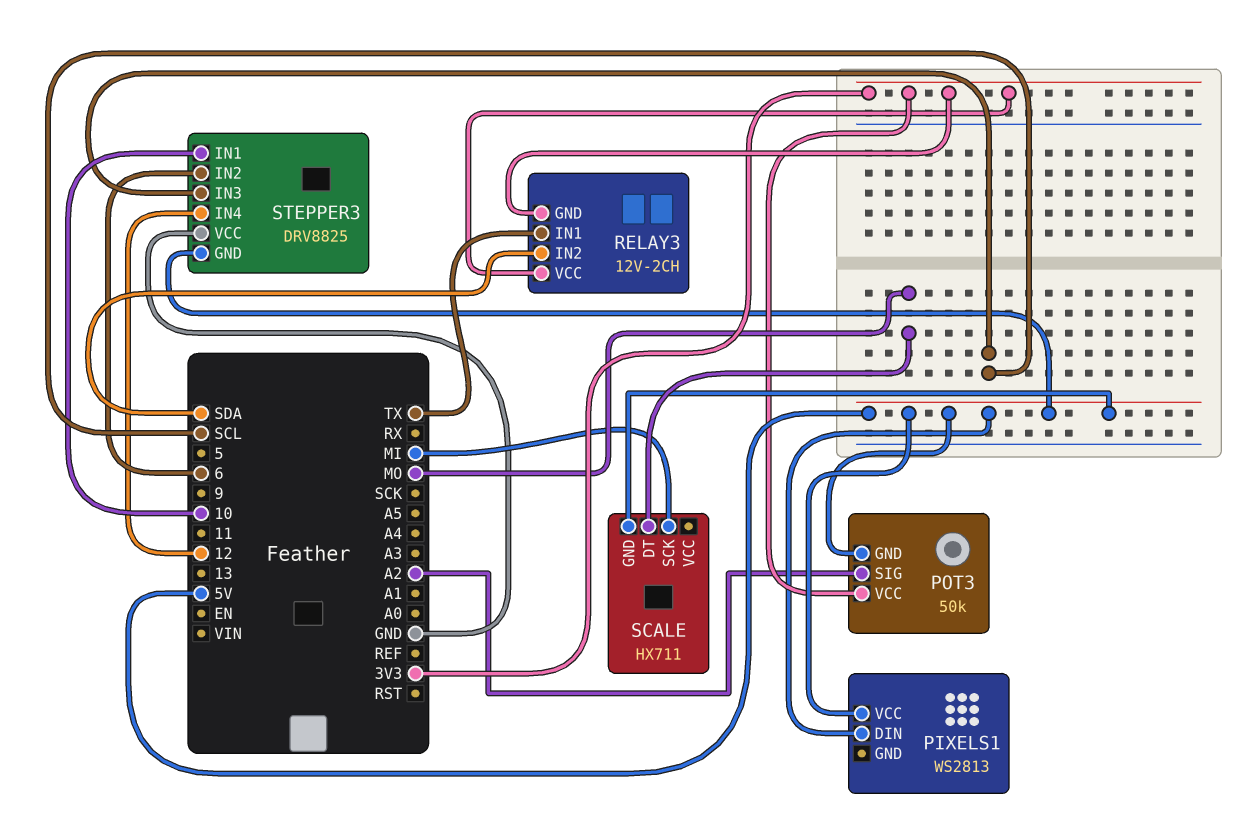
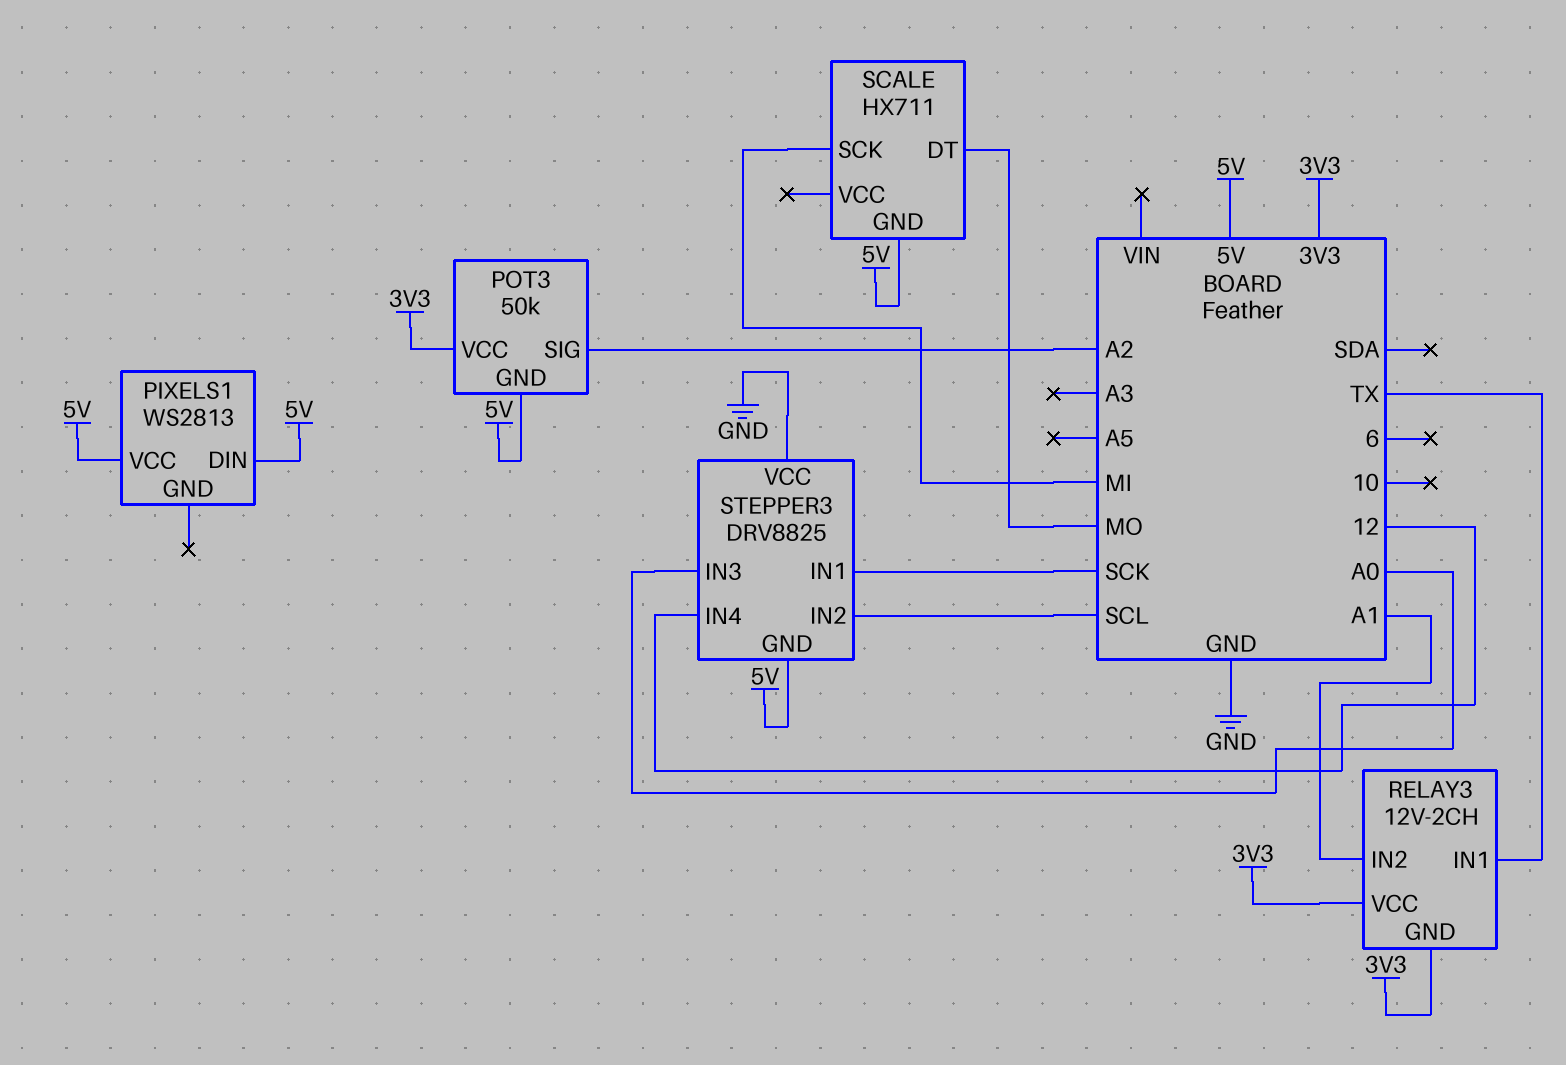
RELAY3 pin IN2: SDA -> A1
STEPPER3 pin IN1: 10 -> SCK
STEPPER3 pin IN2: 6 -> SCL
STEPPER3 pin IN3: SCL -> A0

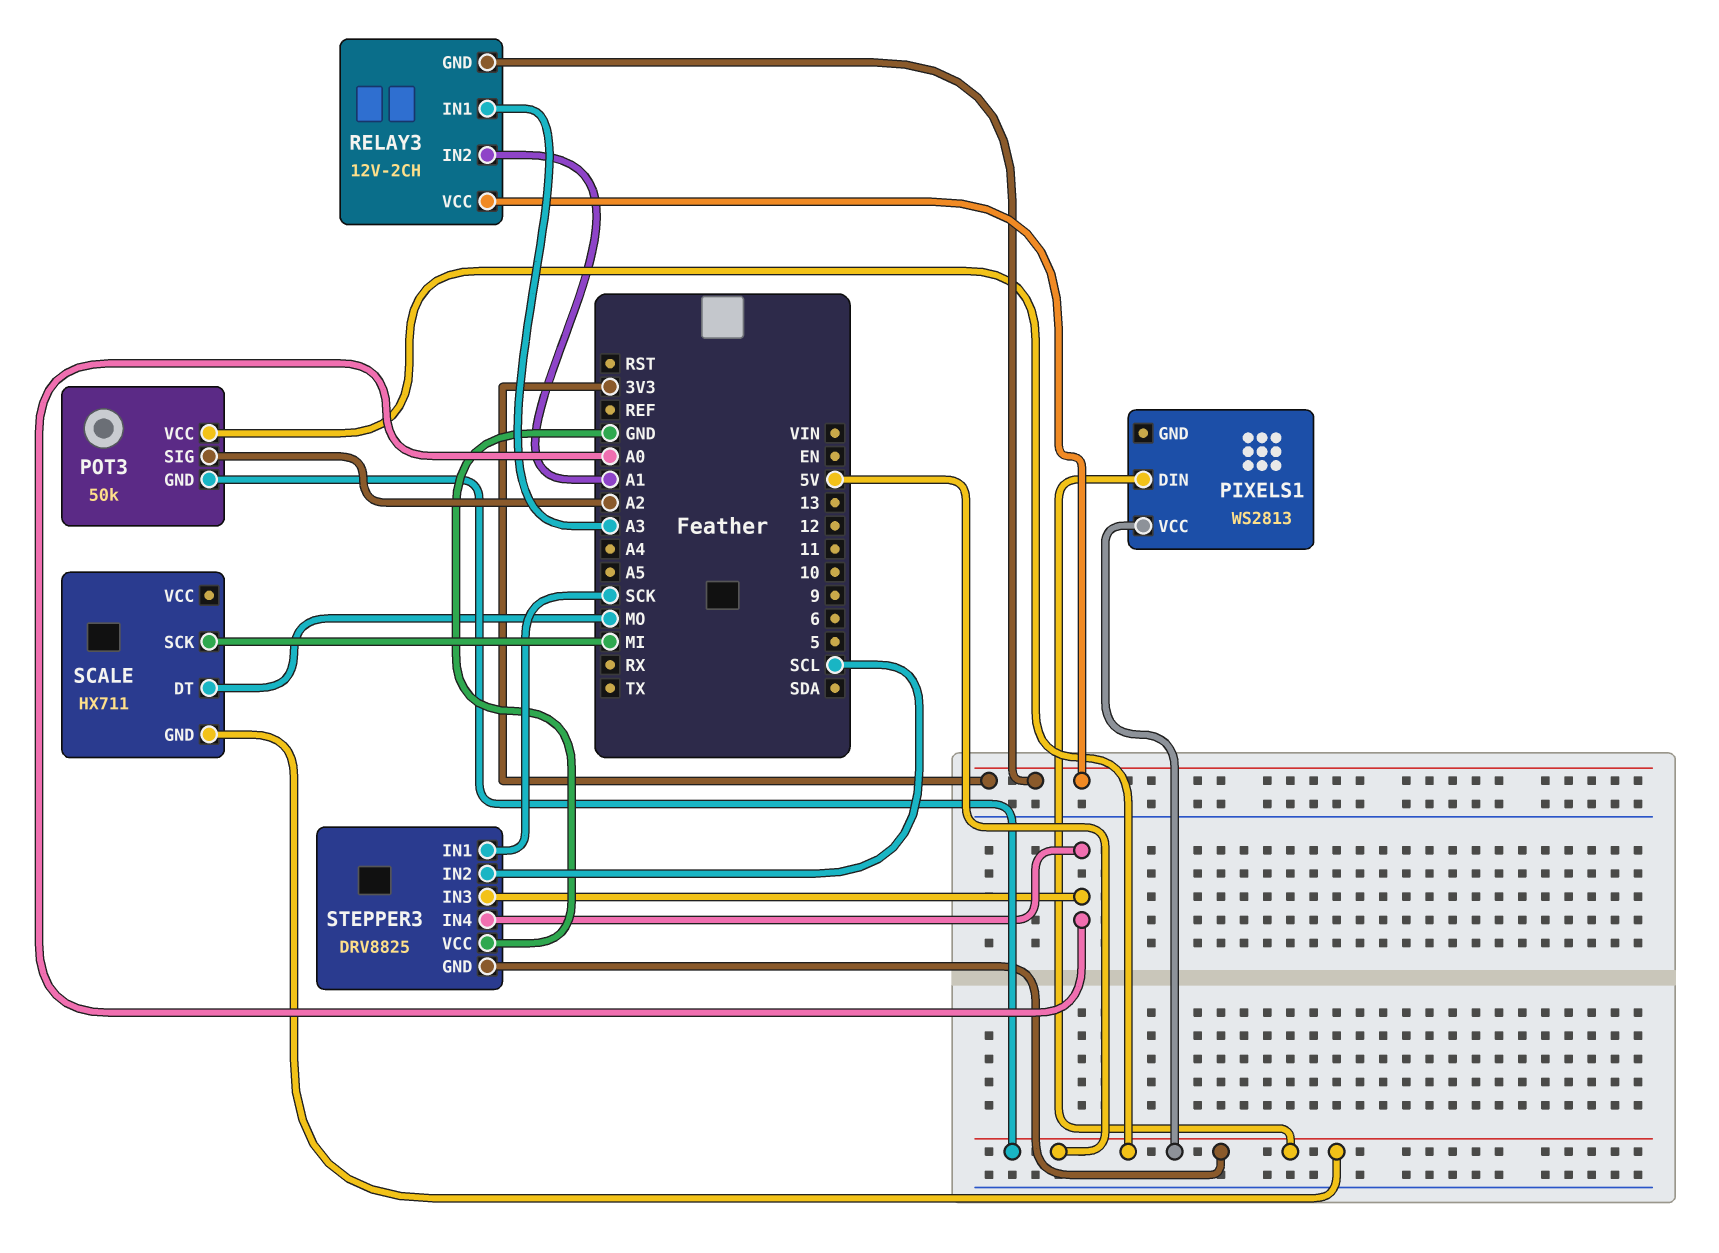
POT3 pin VCC: 3V3 -> 5V
RELAY3 pin IN1: TX -> A3
STEPPER3 pin IN4: 12 -> A0

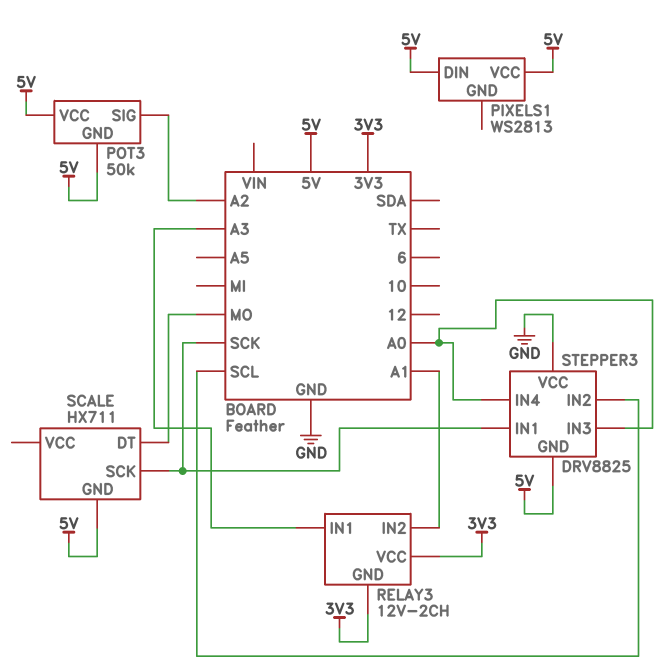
SCALE pin SCK: MI -> SCK

